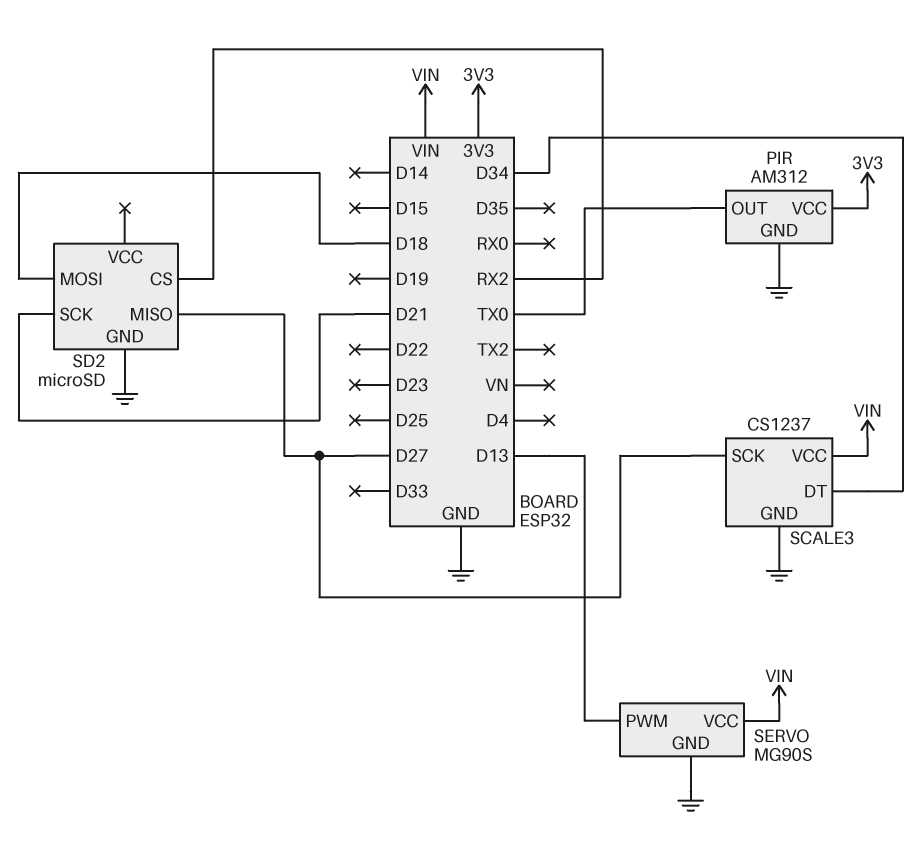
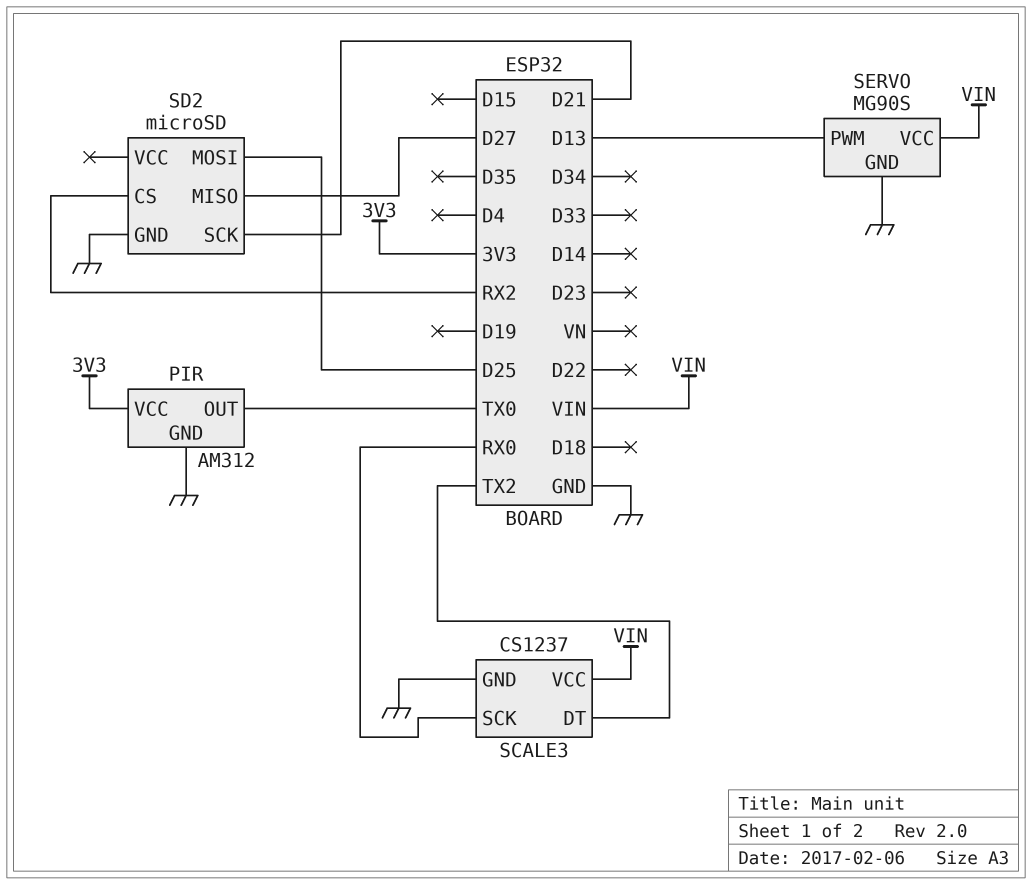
SCALE3 pin DT: D34 -> TX2
SCALE3 pin SCK: D27 -> RX0
SD2 pin MOSI: D18 -> D25

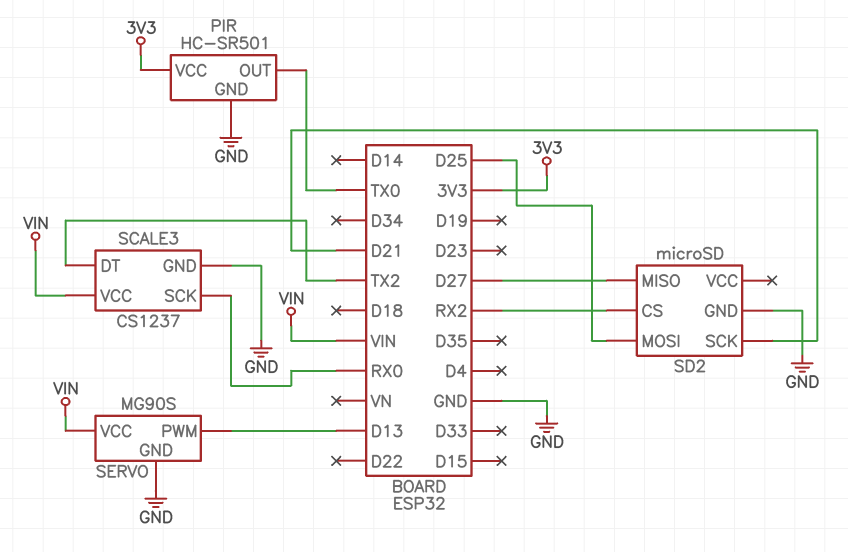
PIR: AM312 -> HC-SR501

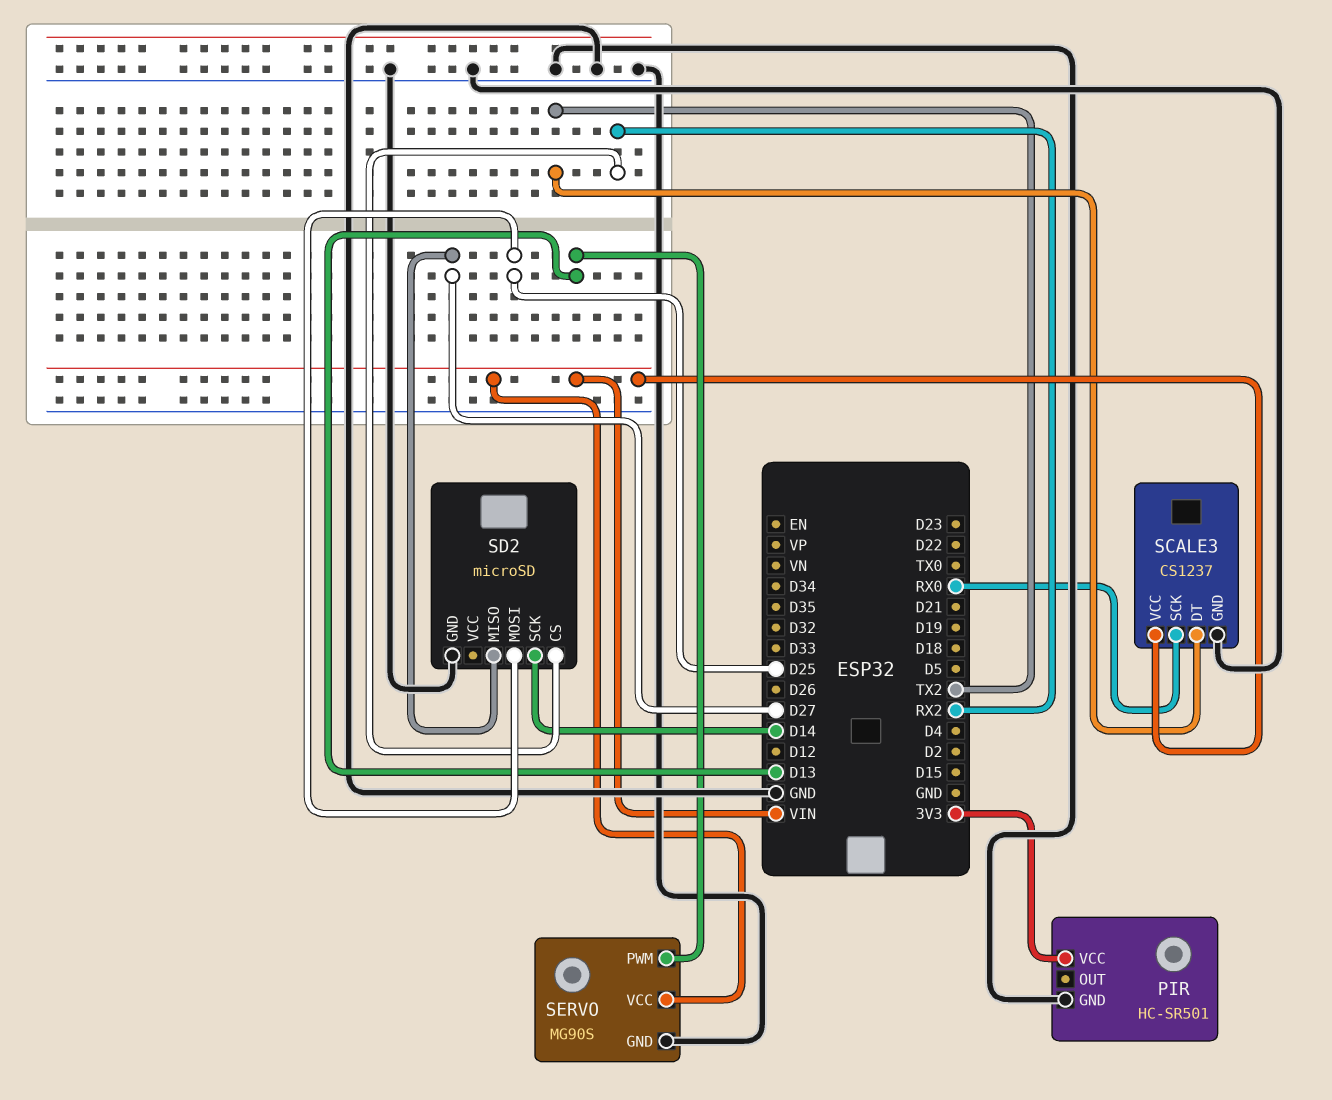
PIR pin OUT: TX0 -> none
SD2 pin SCK: D21 -> D14

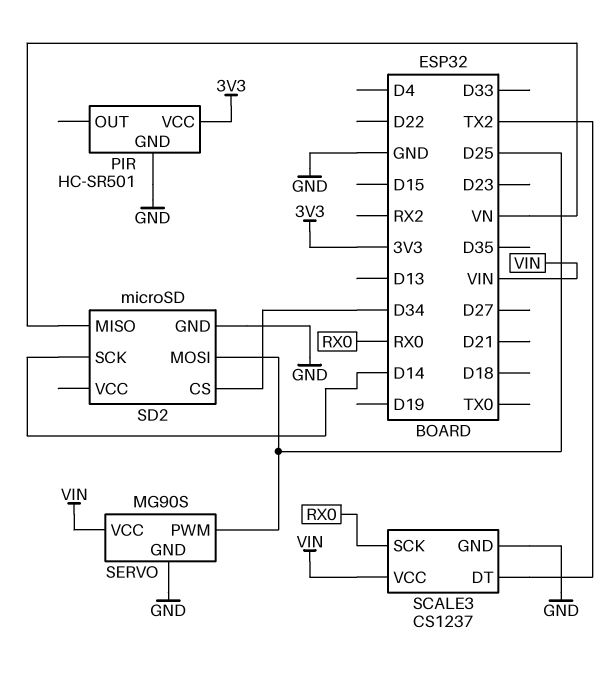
SD2 pin CS: RX2 -> D34
SD2 pin MISO: D27 -> VN
SERVO pin PWM: D13 -> D25

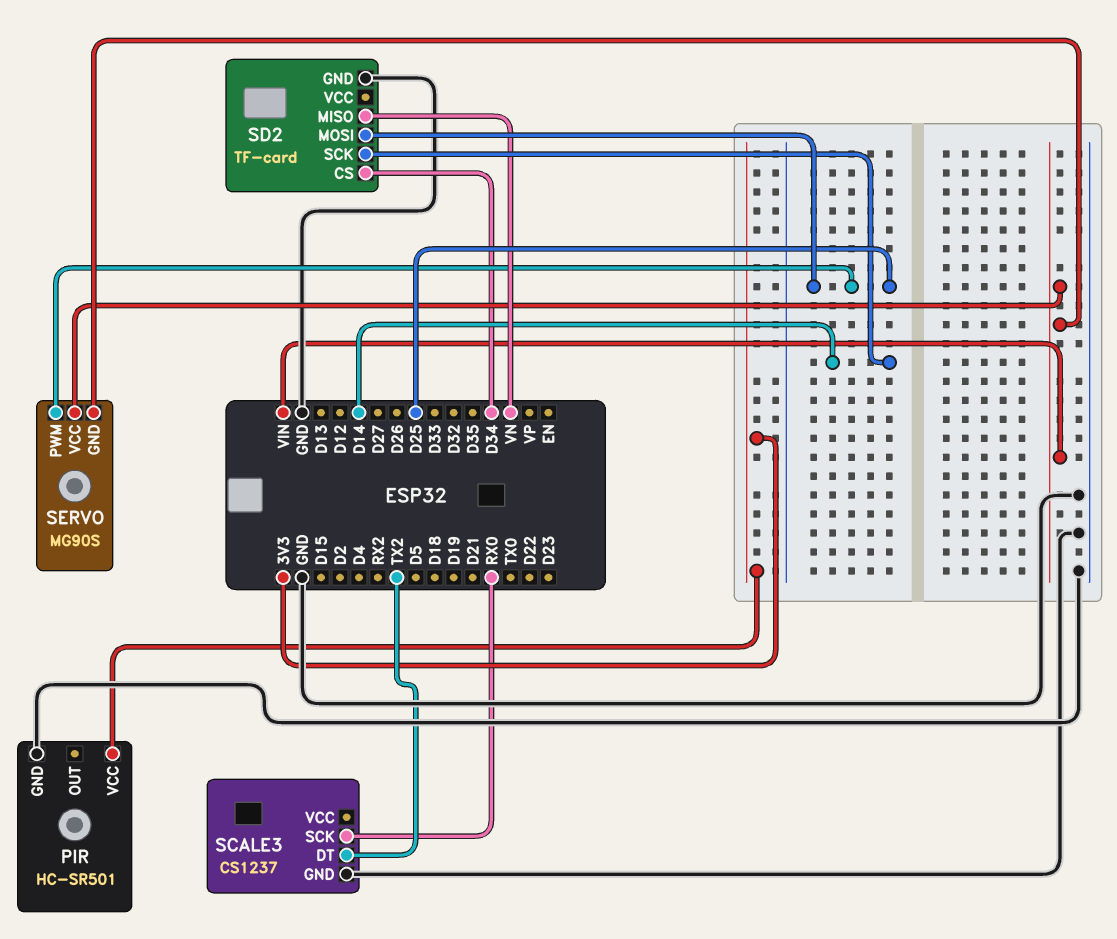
SCALE3 pin VCC: VIN -> none
SD2: microSD -> TF-card
SERVO pin GND: GND -> VIN

